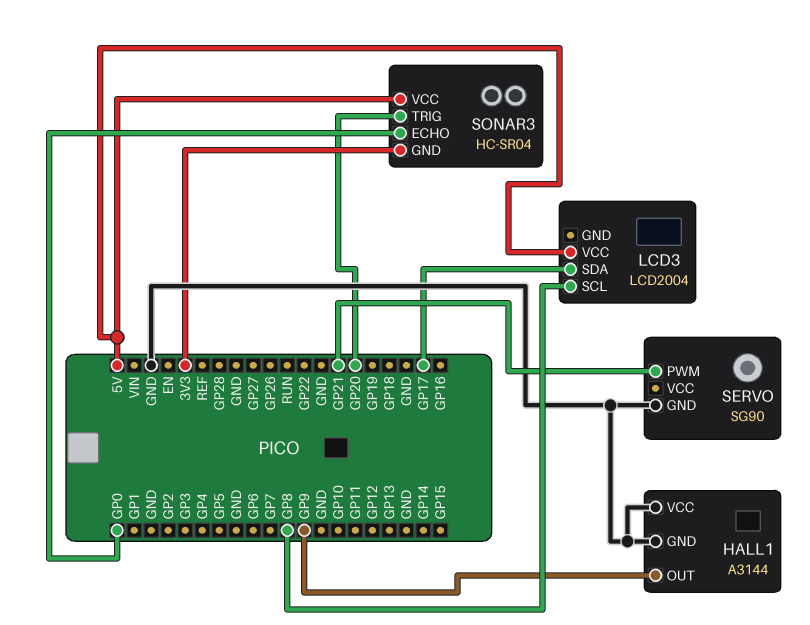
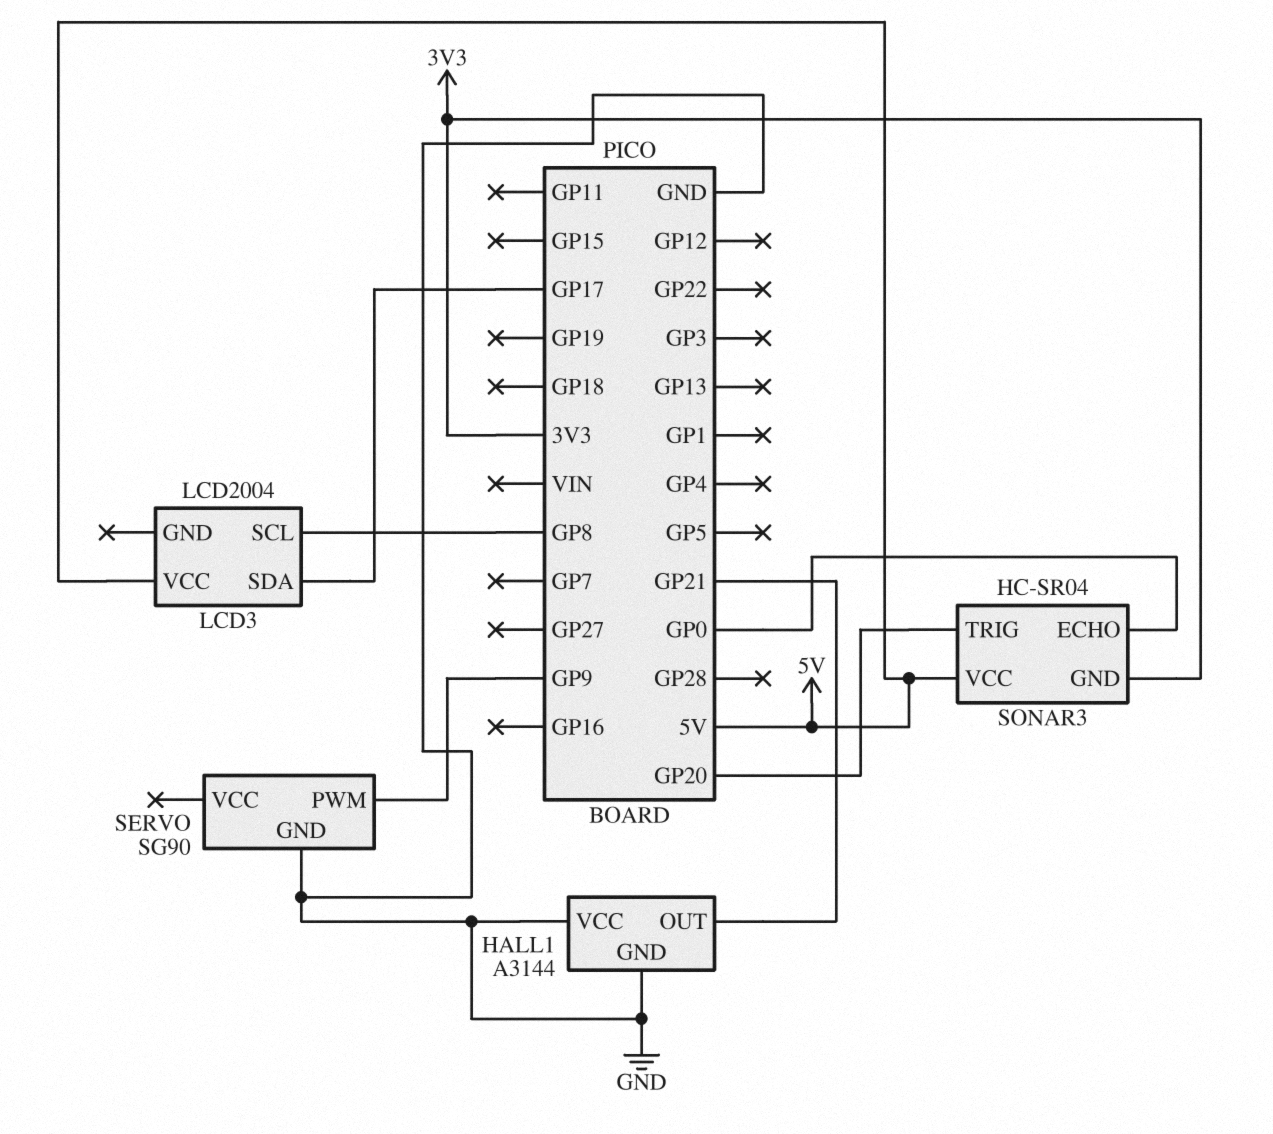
HALL1 pin OUT: GP9 -> GP21
SERVO pin PWM: GP21 -> GP9

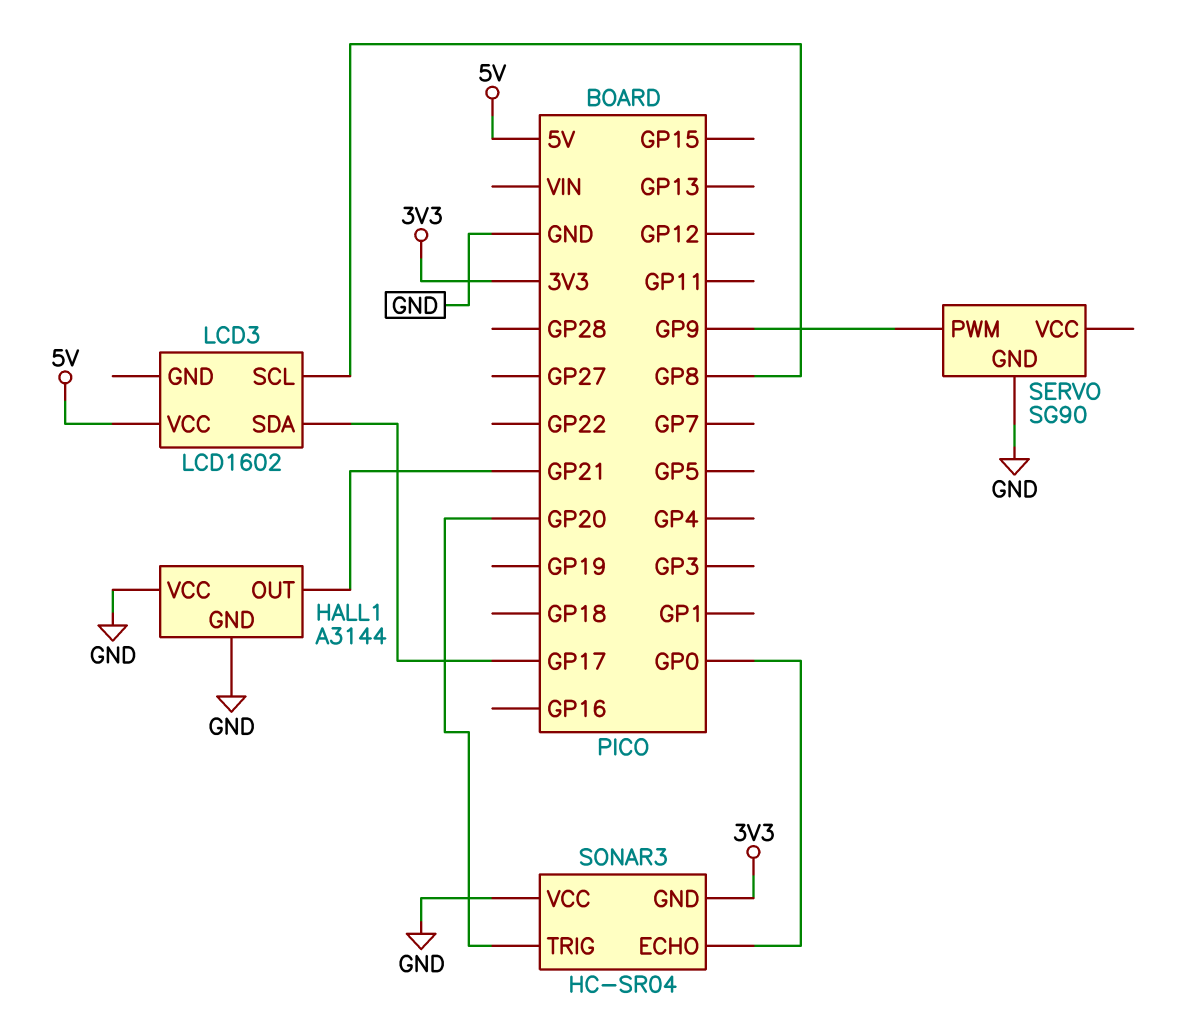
LCD3: LCD2004 -> LCD1602
SONAR3 pin VCC: 5V -> GND

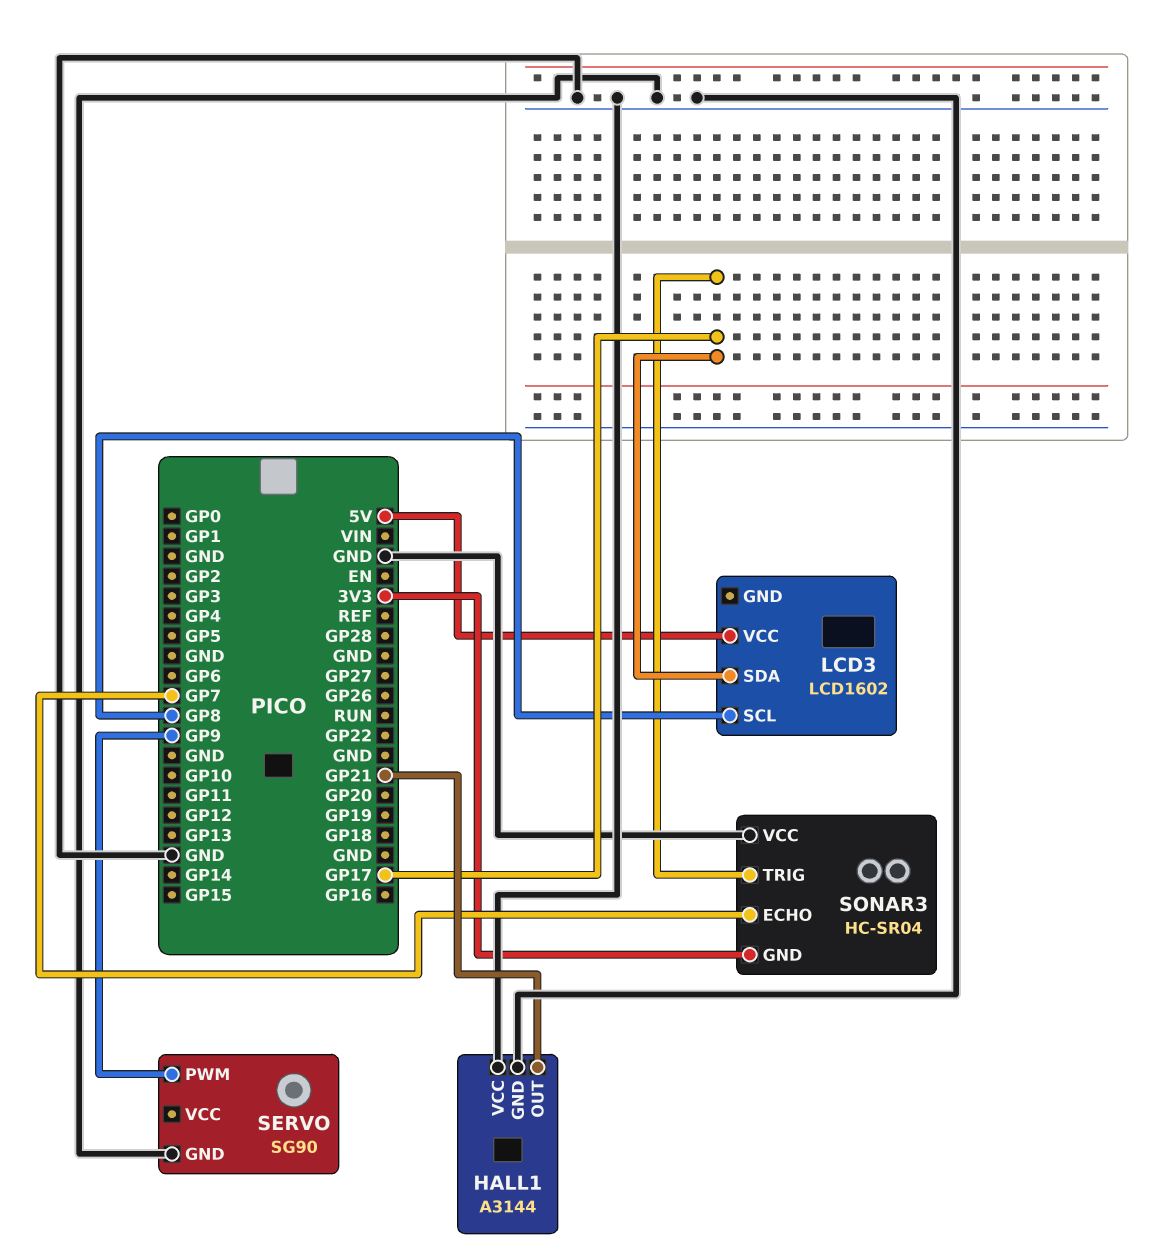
SONAR3 pin ECHO: GP0 -> GP7
SONAR3 pin TRIG: GP20 -> GP17

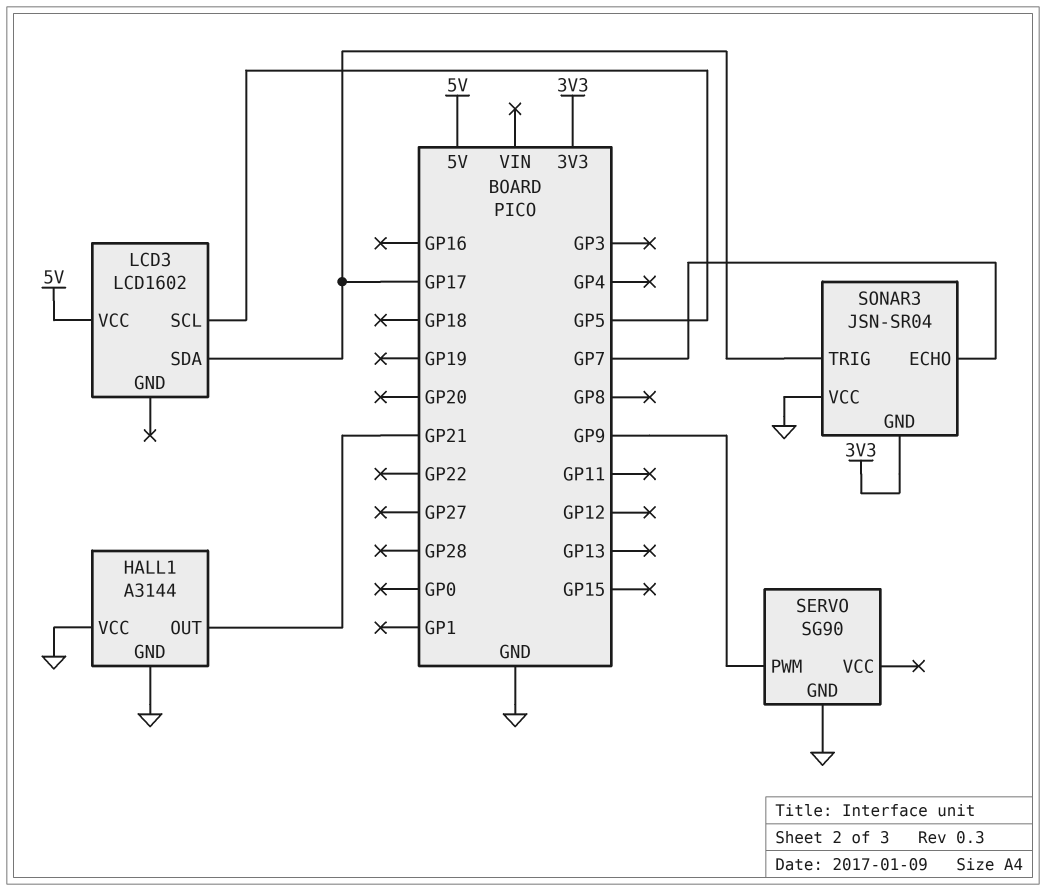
LCD3 pin SCL: GP8 -> GP5
SONAR3: HC-SR04 -> JSN-SR04

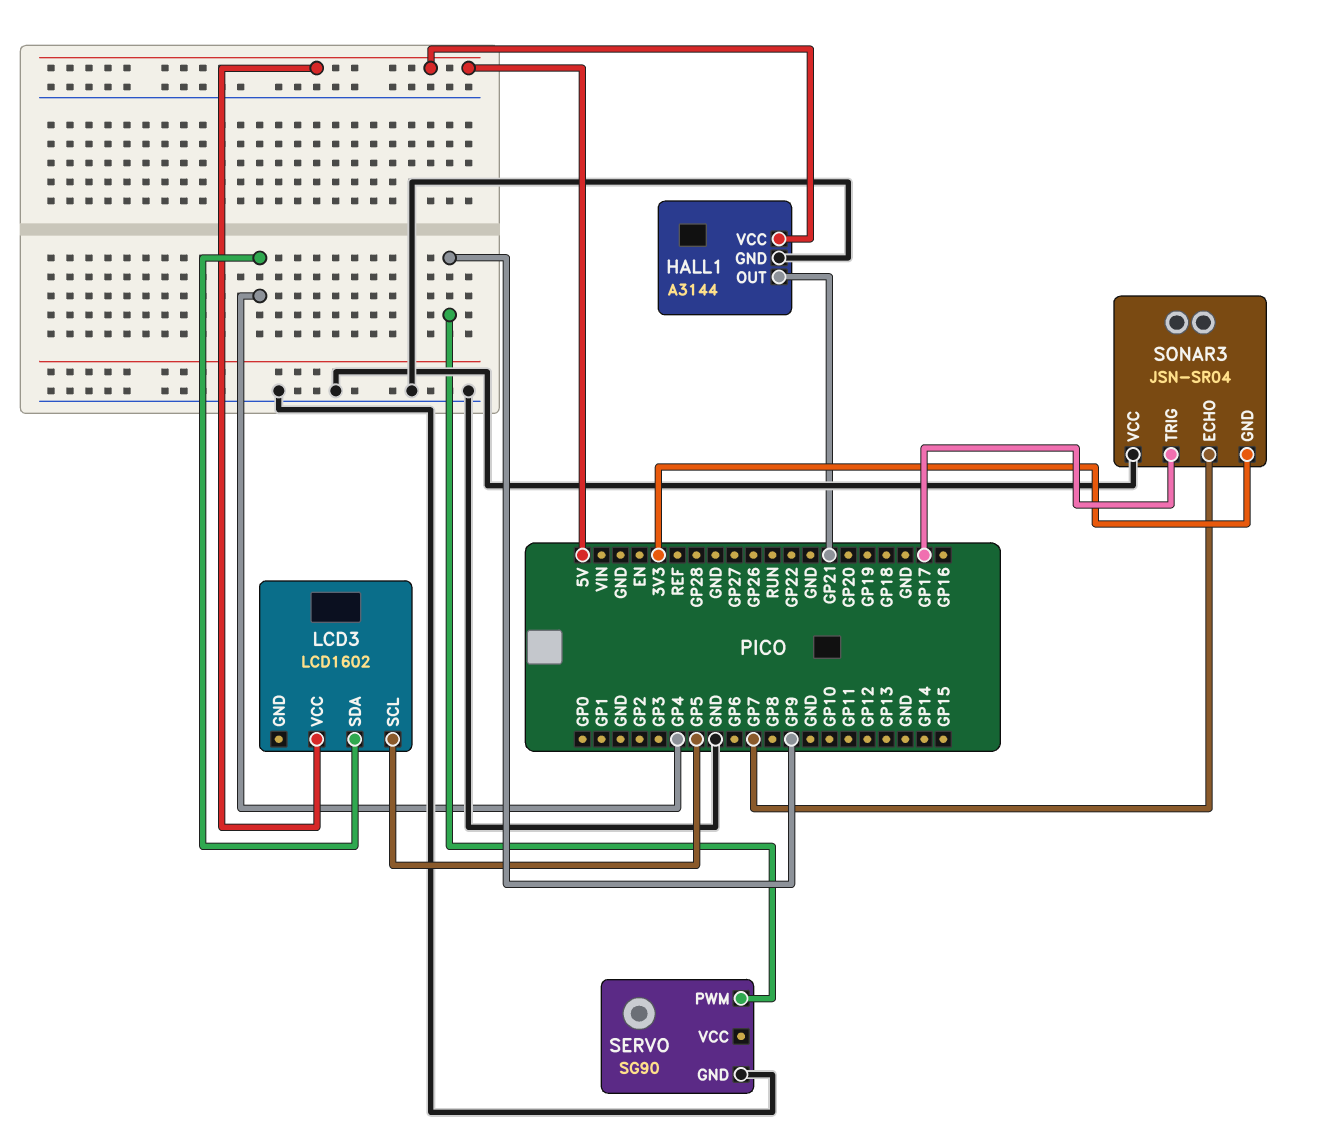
HALL1 pin VCC: GND -> 5V
LCD3 pin SDA: GP17 -> GP4

